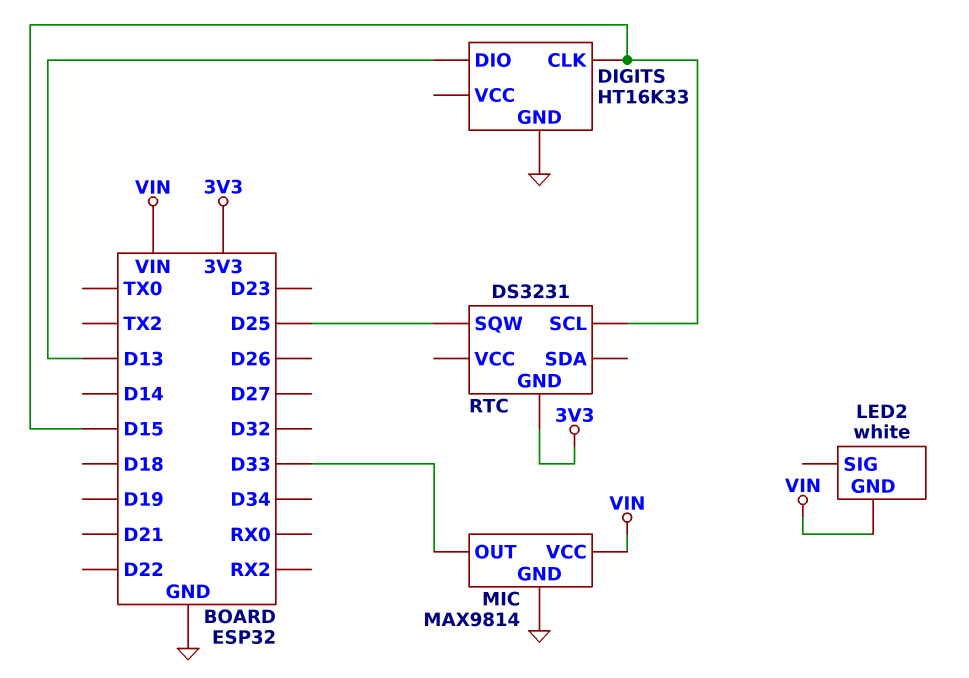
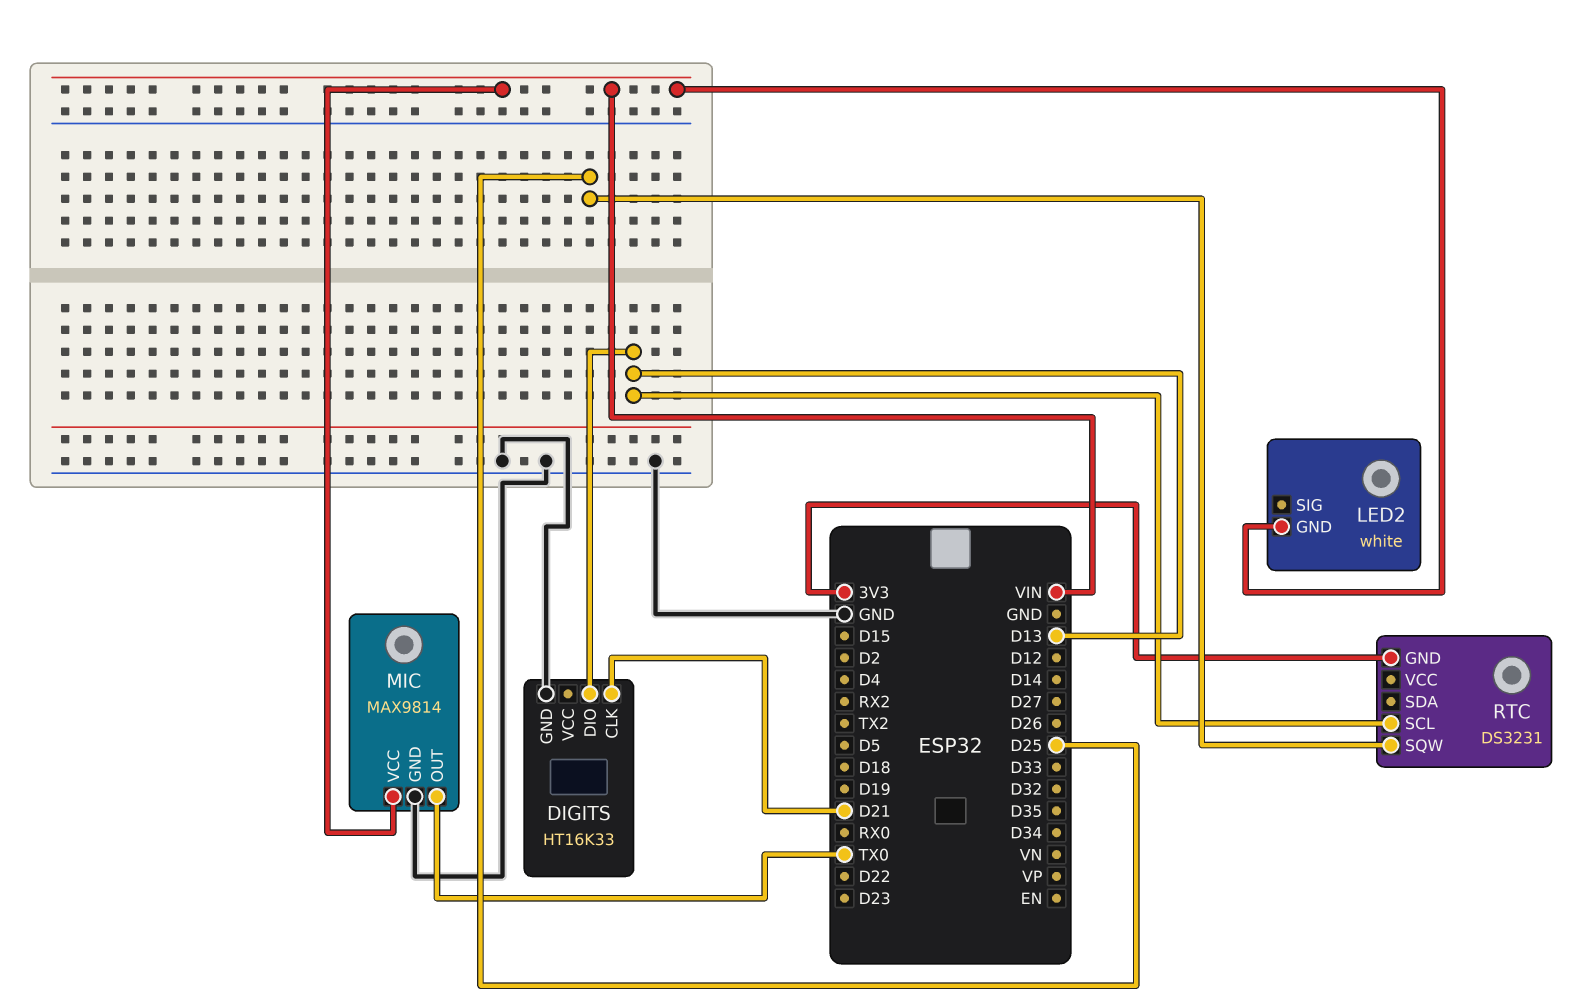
DIGITS pin CLK: D15 -> D21
MIC pin OUT: D33 -> TX0
RTC pin SCL: D15 -> D13

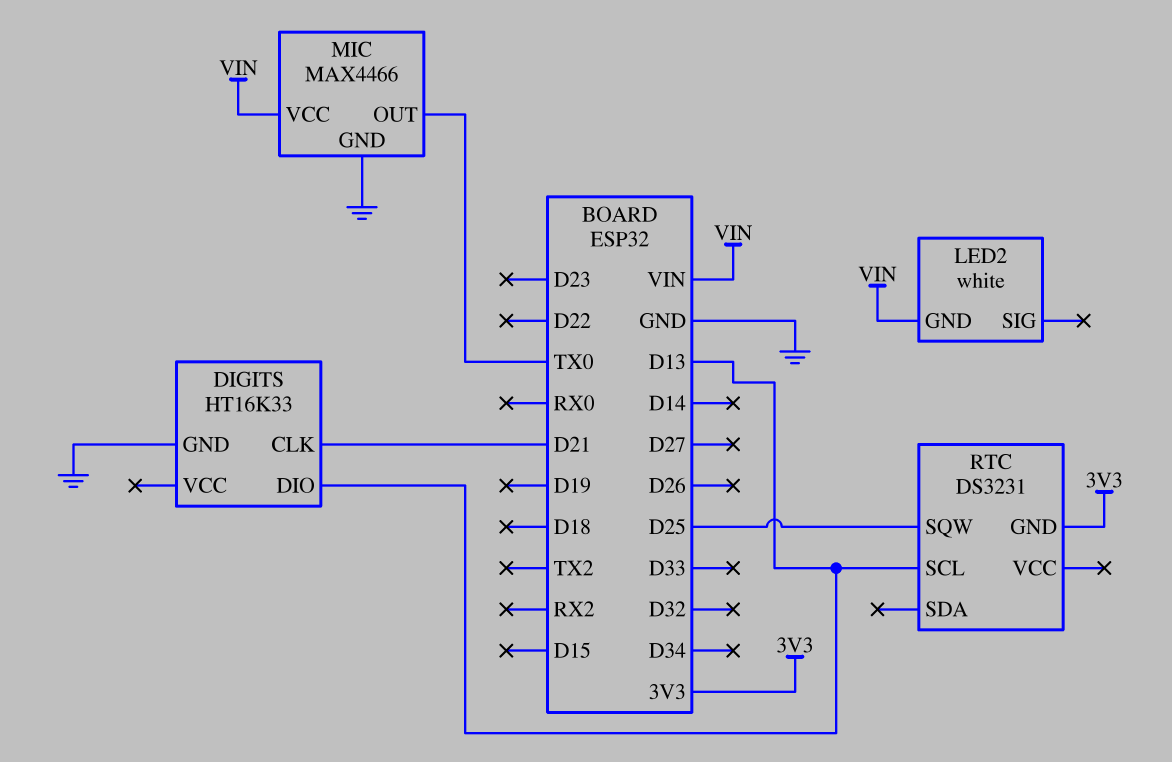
MIC: MAX9814 -> MAX4466

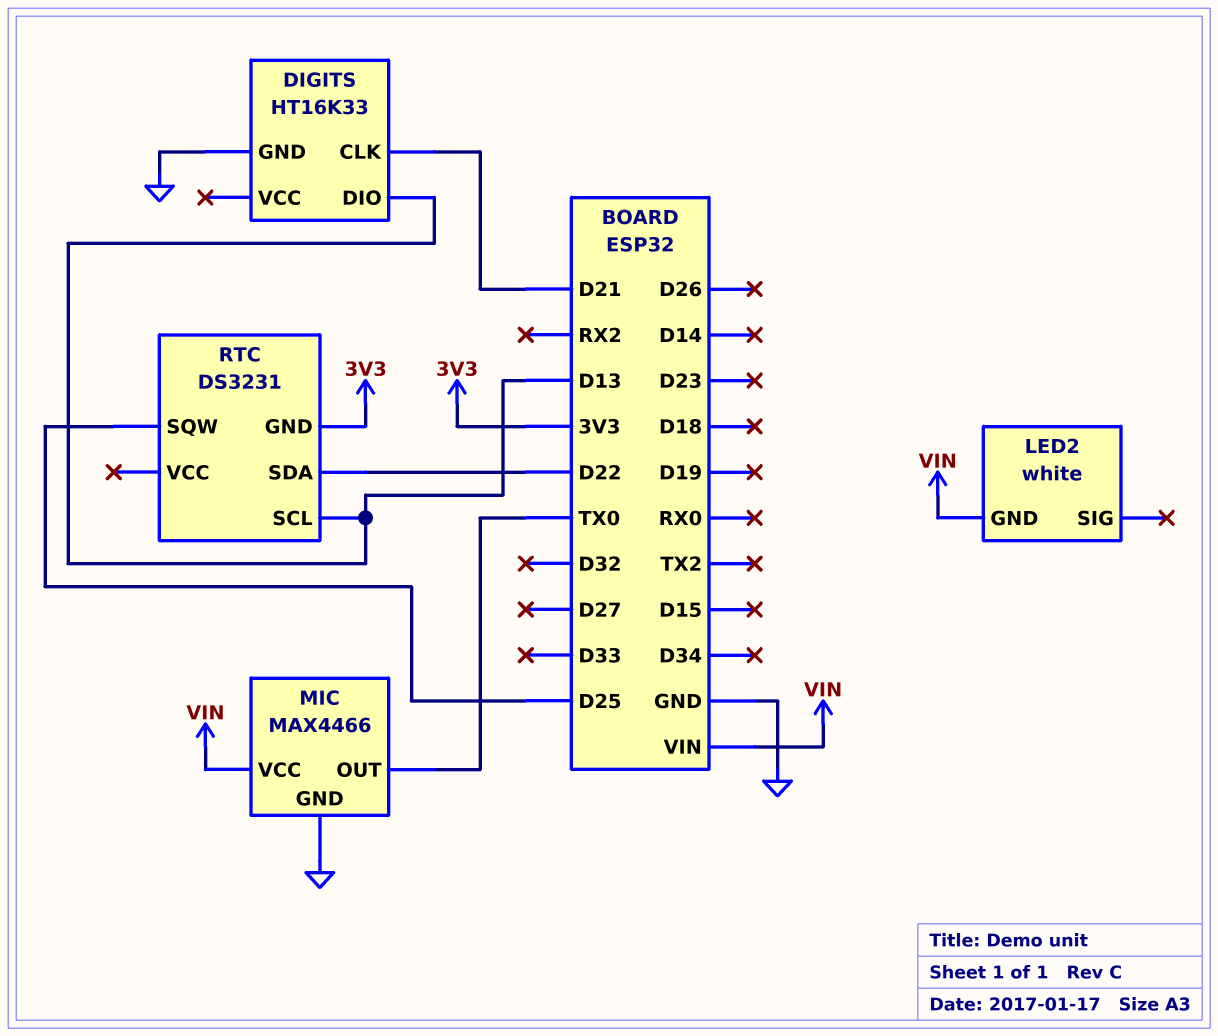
RTC pin SDA: none -> D22

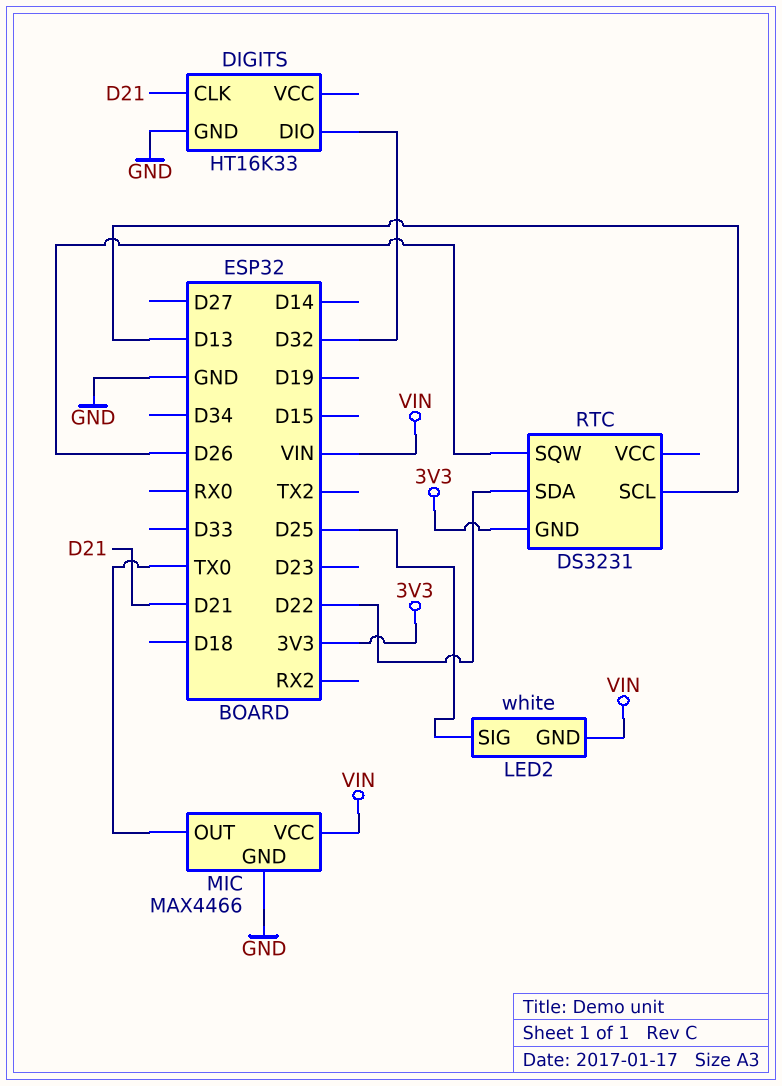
DIGITS pin DIO: D13 -> D32
LED2 pin SIG: none -> D25
RTC pin SQW: D25 -> D26

